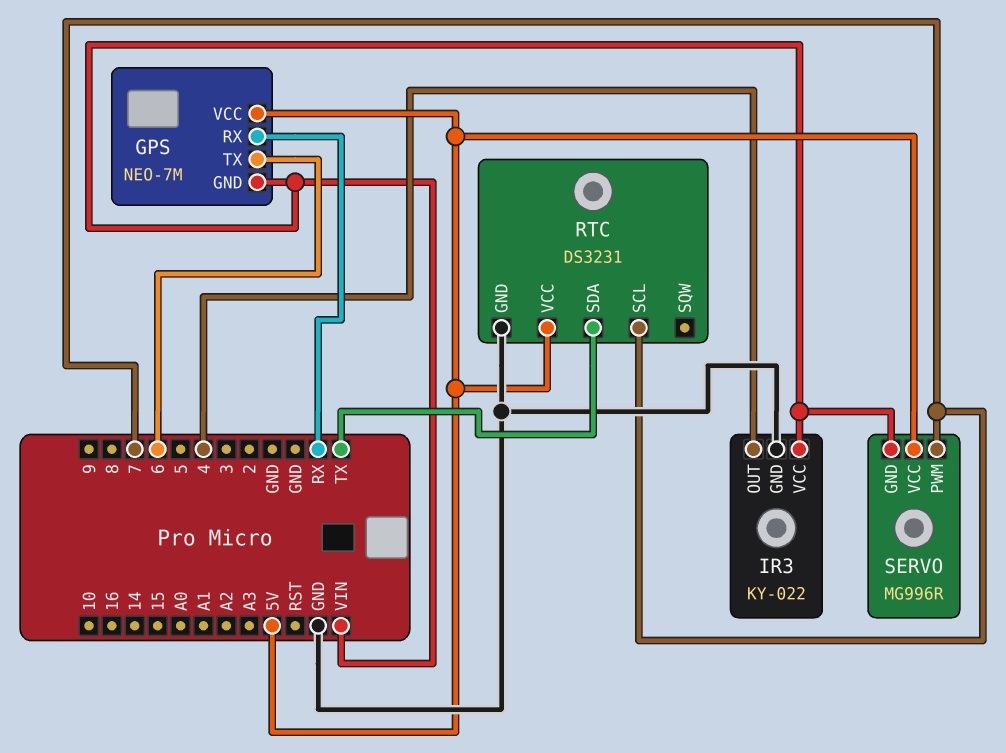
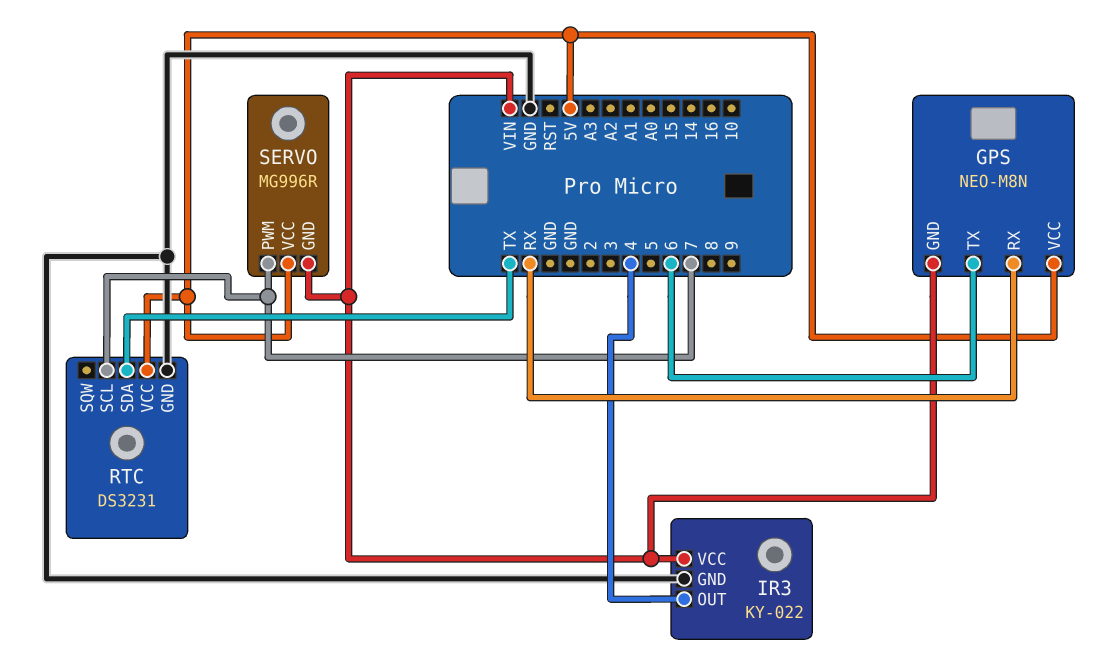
GPS: NEO-7M -> NEO-M8N

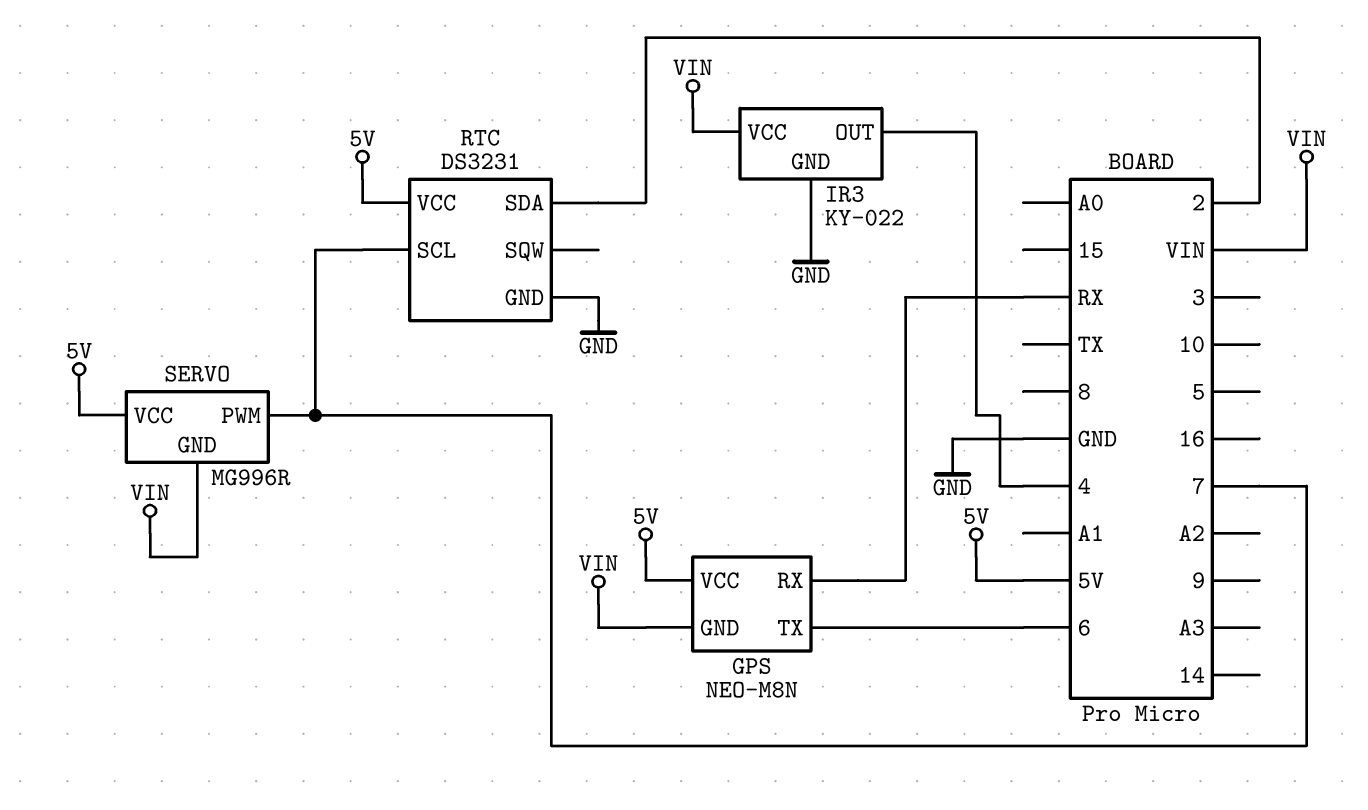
RTC pin SDA: TX -> 2

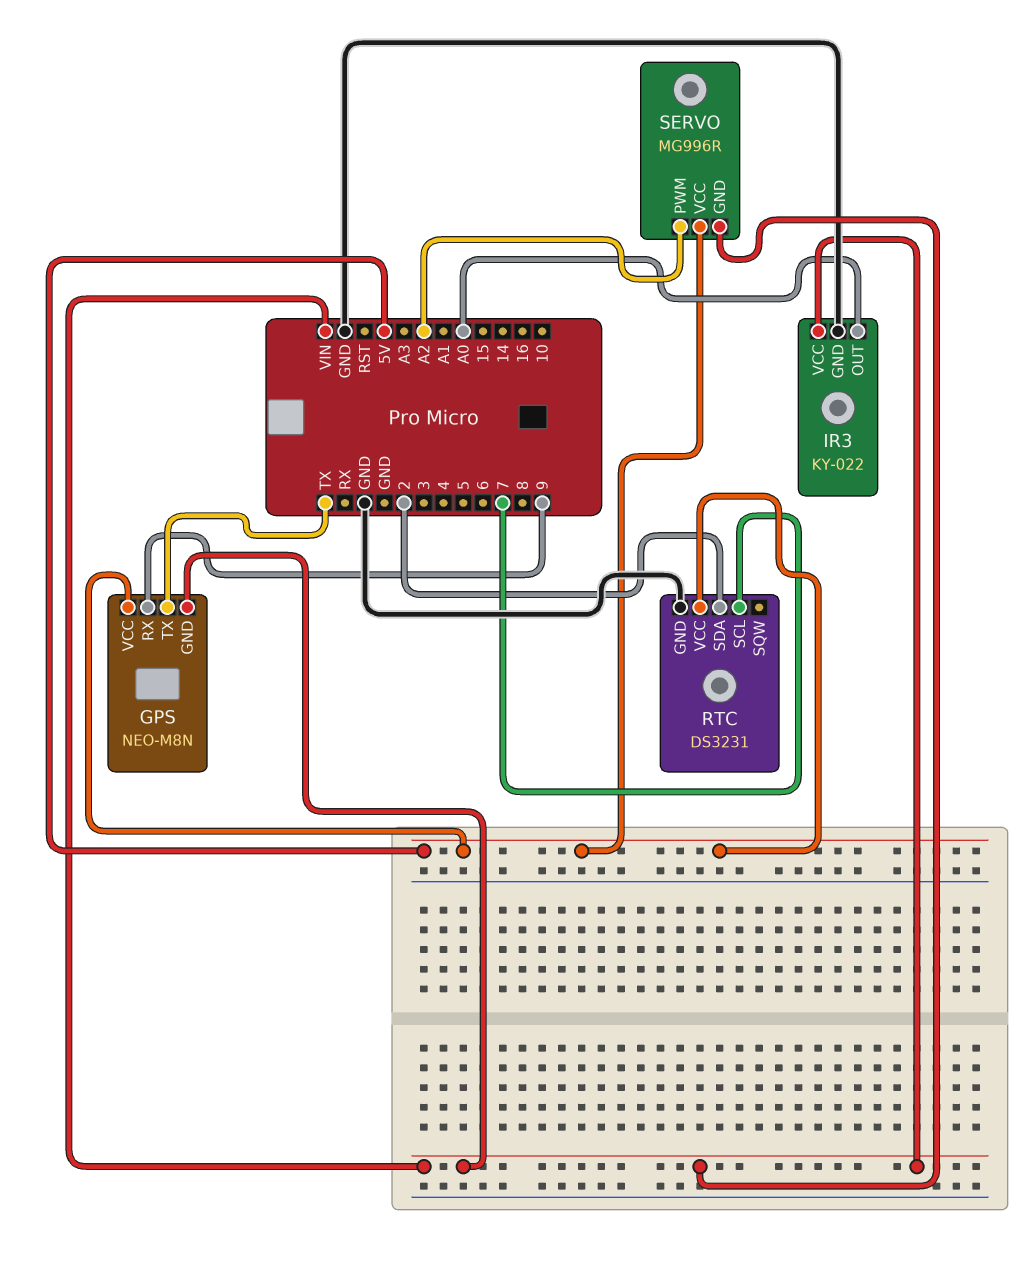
GPS pin RX: RX -> 9
GPS pin TX: 6 -> TX
IR3 pin OUT: 4 -> A0
SERVO pin PWM: 7 -> A2

